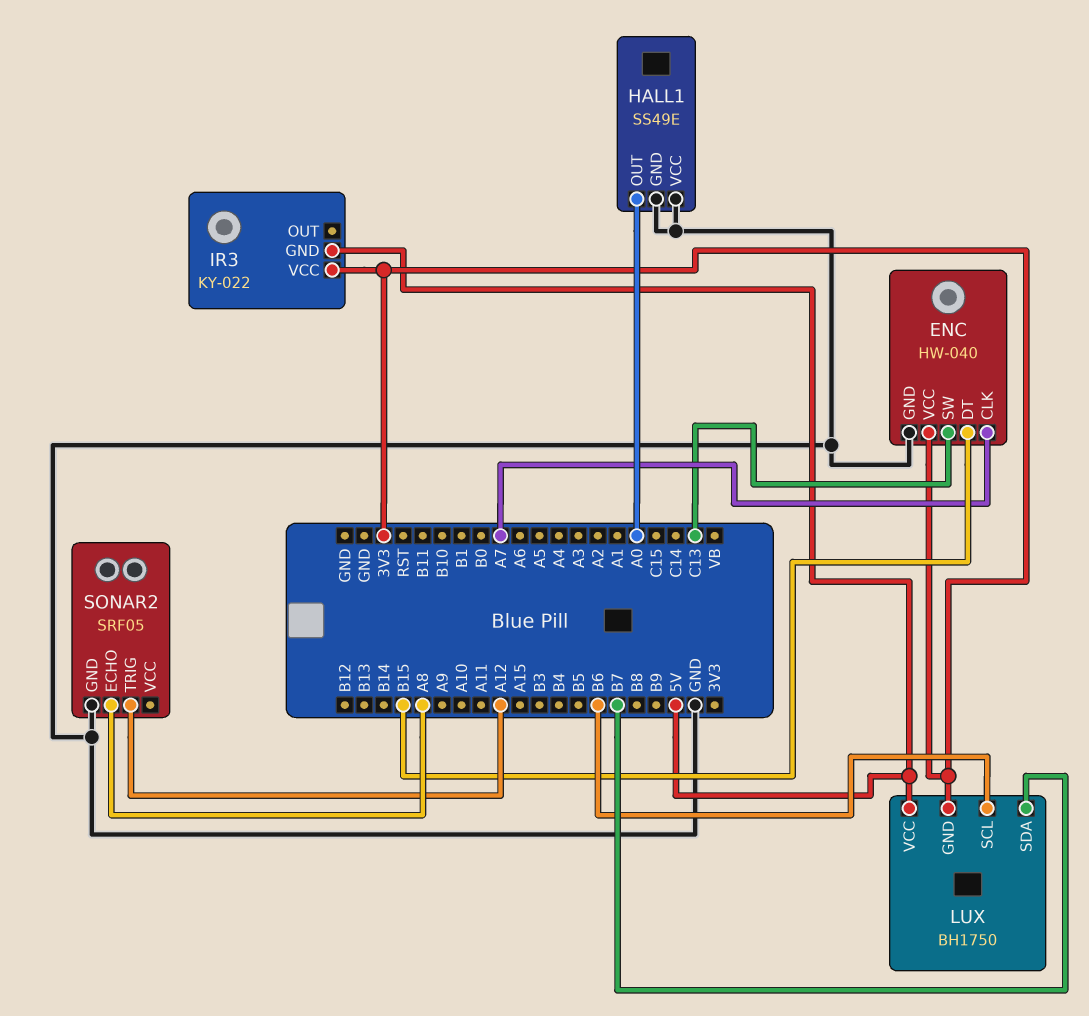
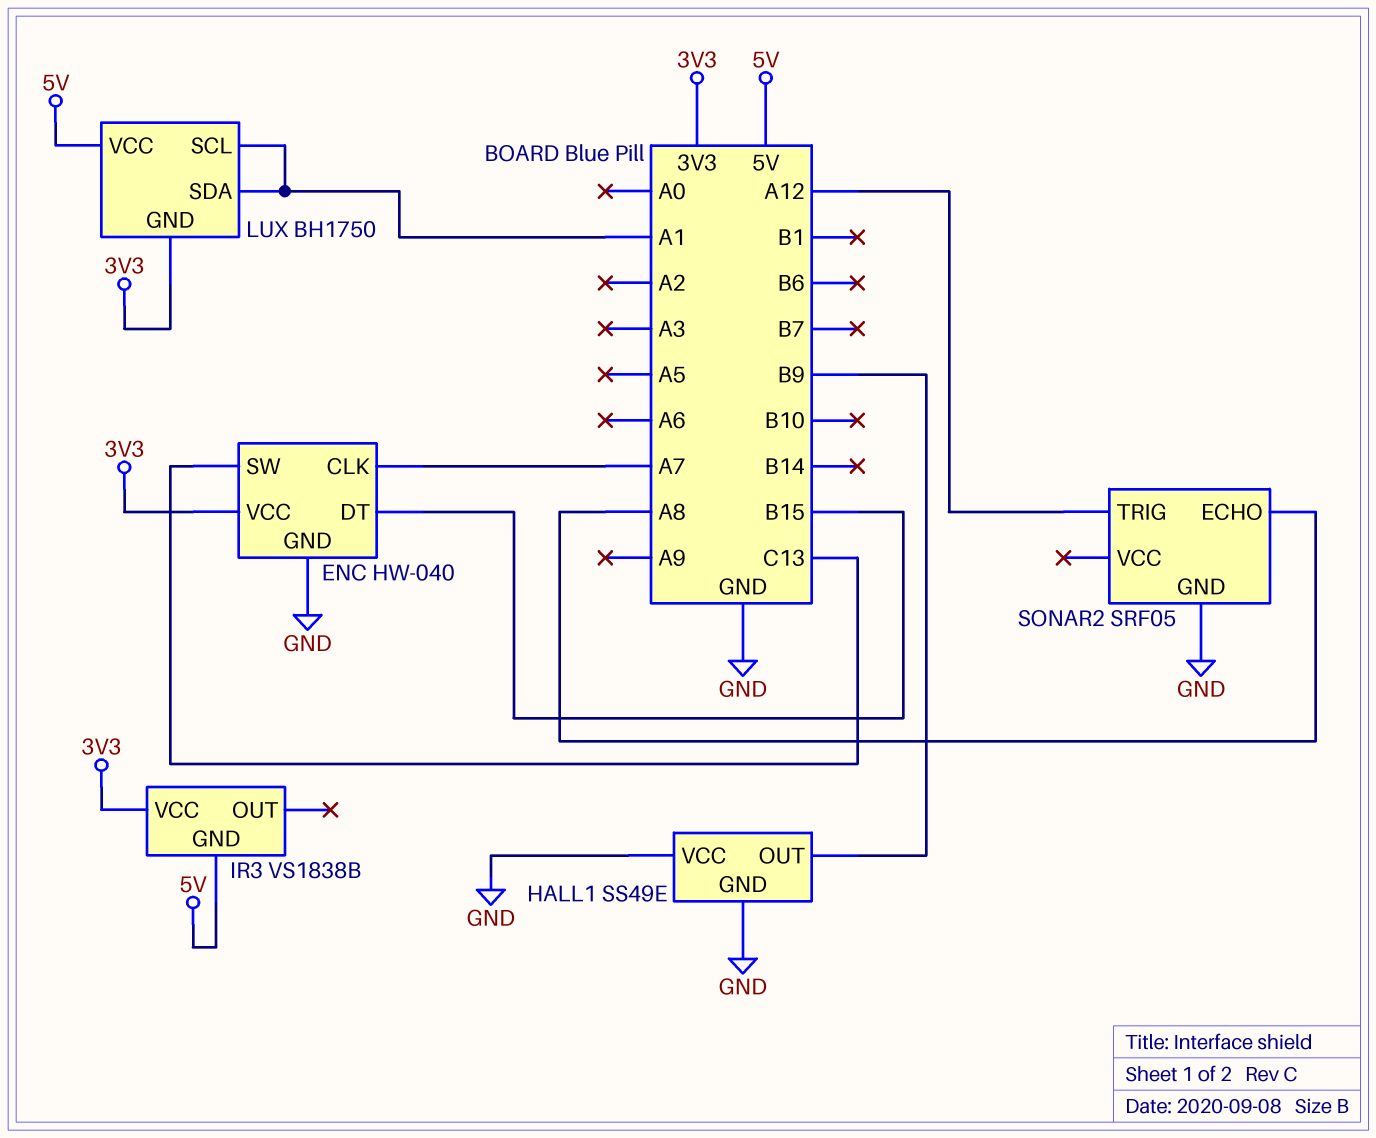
HALL1 pin OUT: A0 -> B9
IR3: KY-022 -> VS1838B
LUX pin SCL: B6 -> A1
LUX pin SDA: B7 -> A1

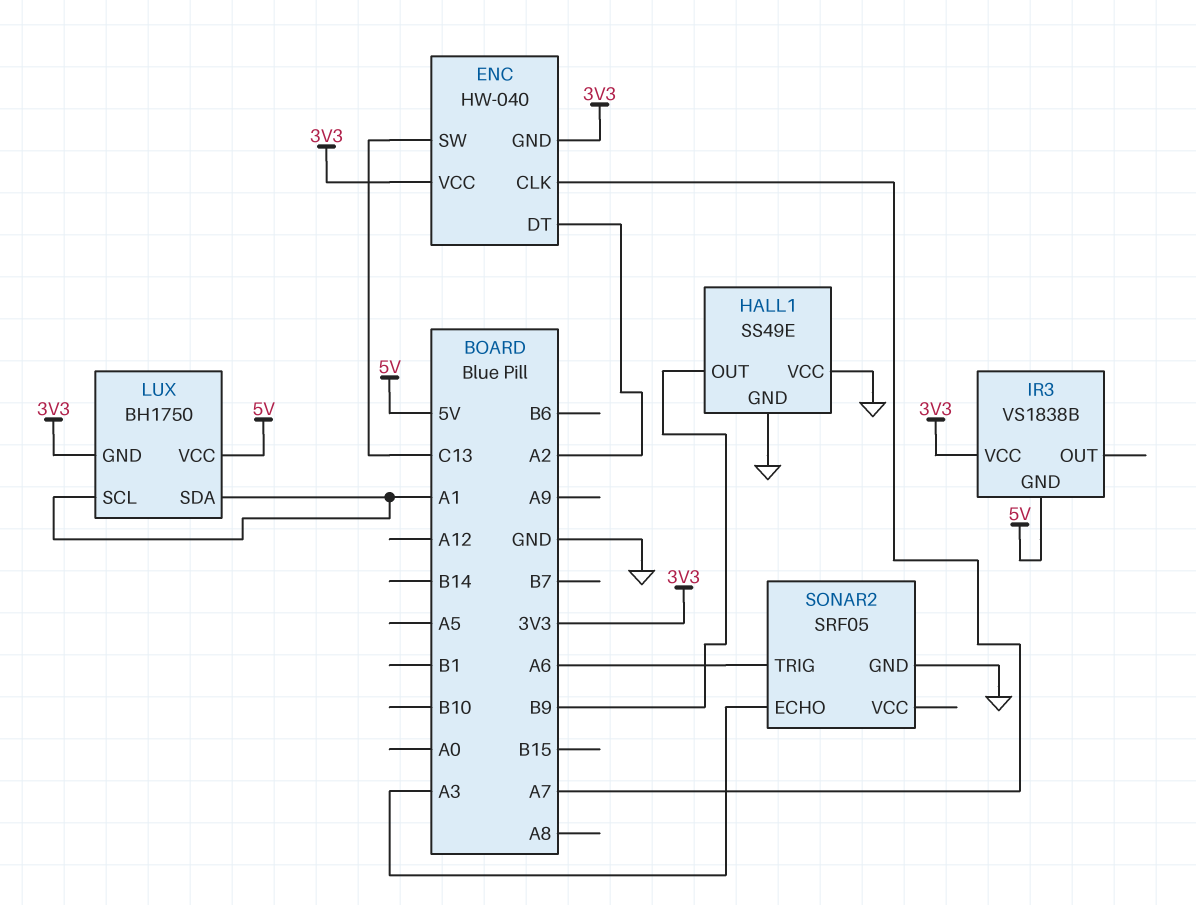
ENC pin DT: B15 -> A2
ENC pin GND: GND -> 3V3
SONAR2 pin ECHO: A8 -> A3
SONAR2 pin TRIG: A12 -> A6

